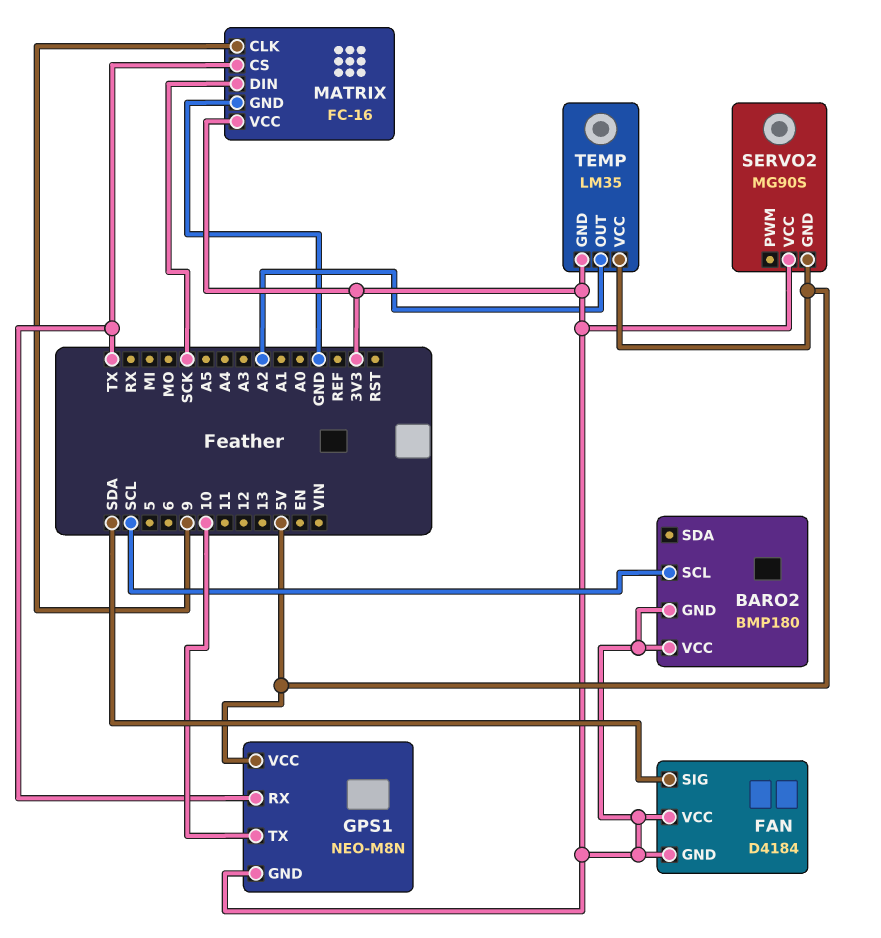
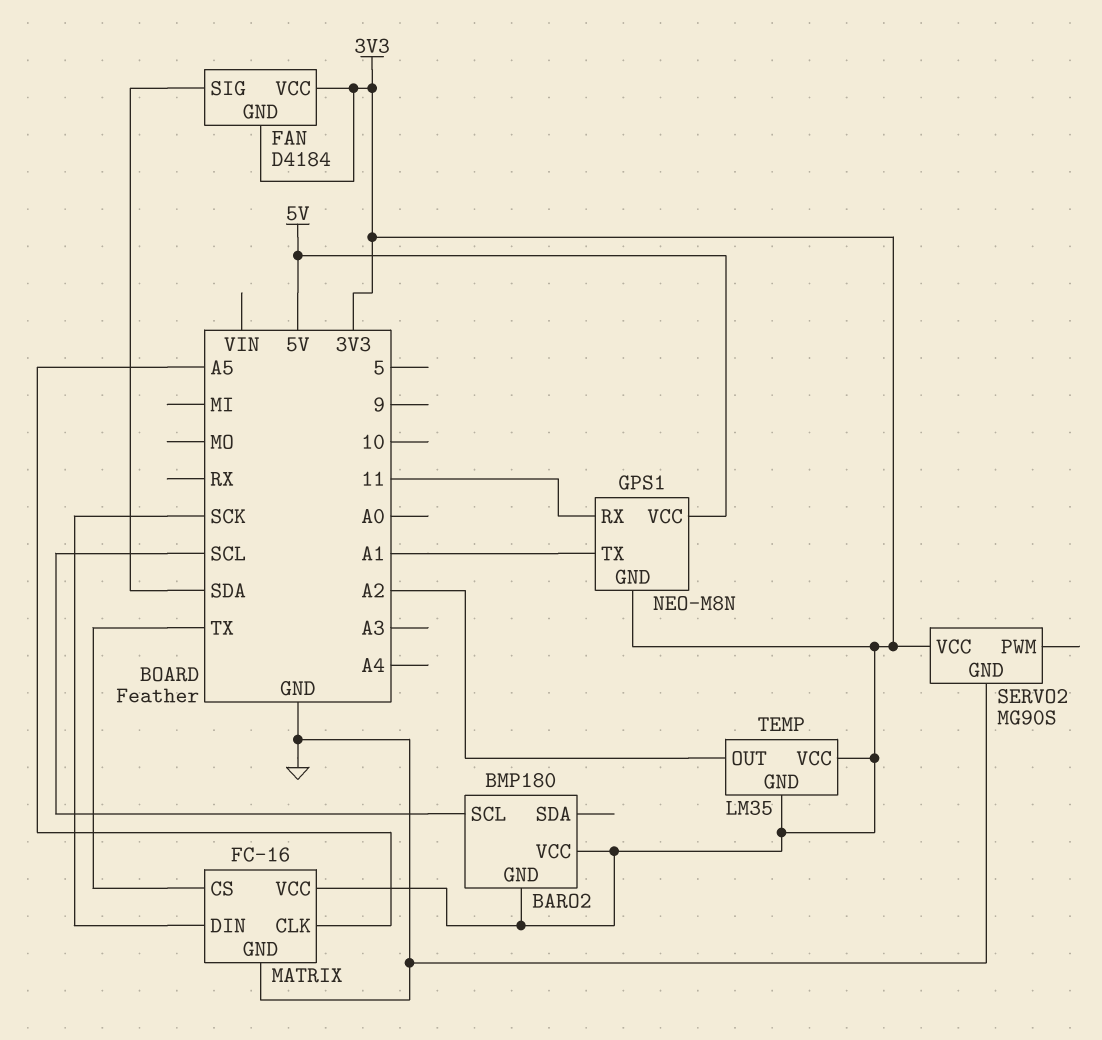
GPS1 pin RX: TX -> 11
GPS1 pin TX: 10 -> A1
MATRIX pin CLK: 9 -> A5
SERVO2 pin GND: 5V -> GND
TEMP pin VCC: 5V -> 3V3

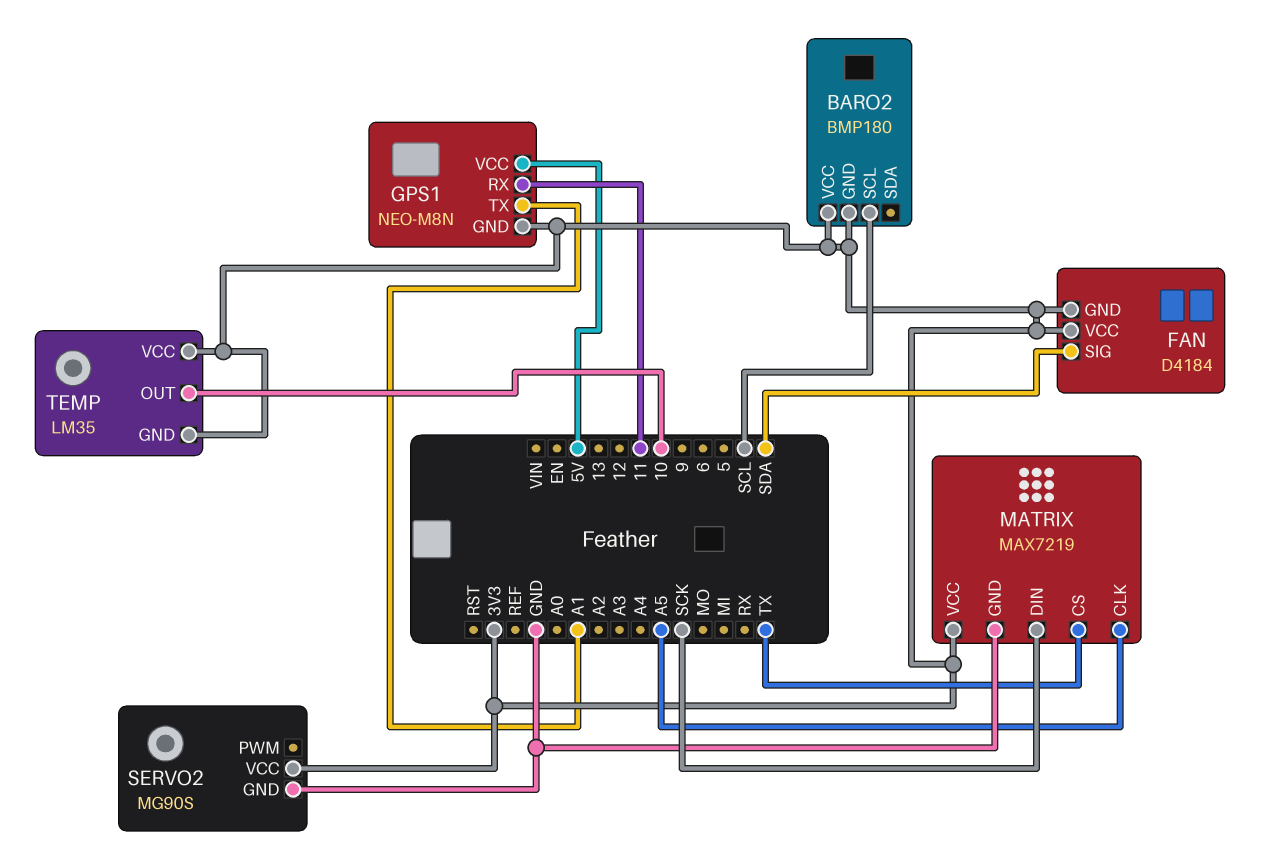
MATRIX: FC-16 -> MAX7219
TEMP pin OUT: A2 -> 10

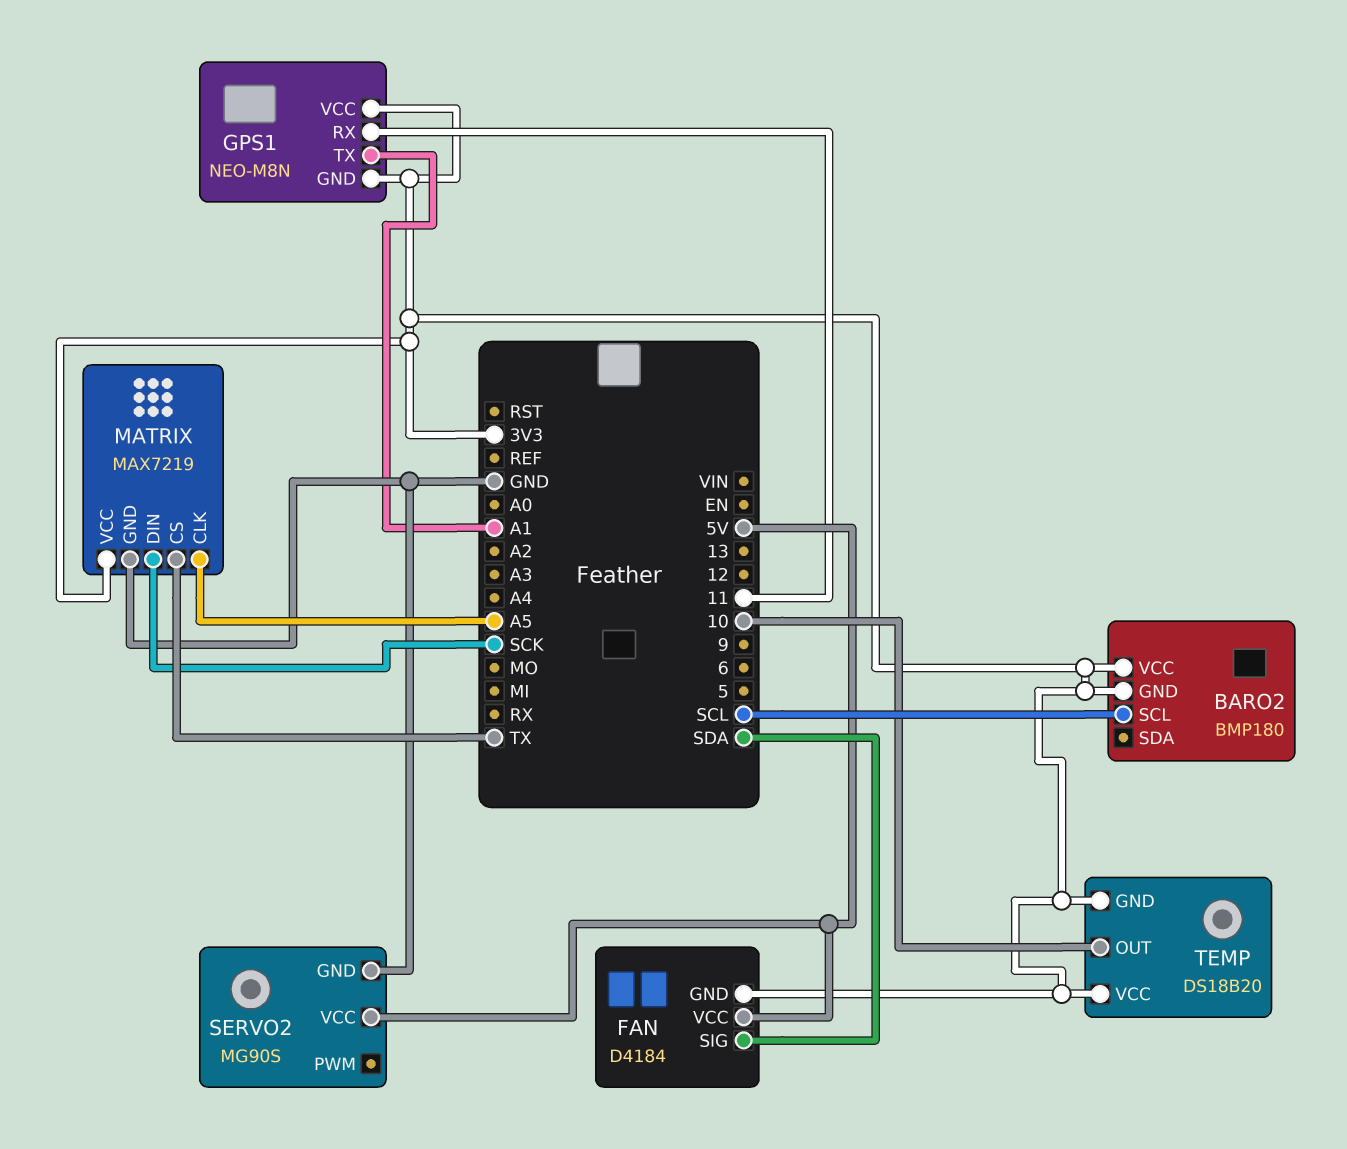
FAN pin VCC: 3V3 -> 5V
GPS1 pin VCC: 5V -> 3V3
SERVO2 pin VCC: 3V3 -> 5V
TEMP: LM35 -> DS18B20

